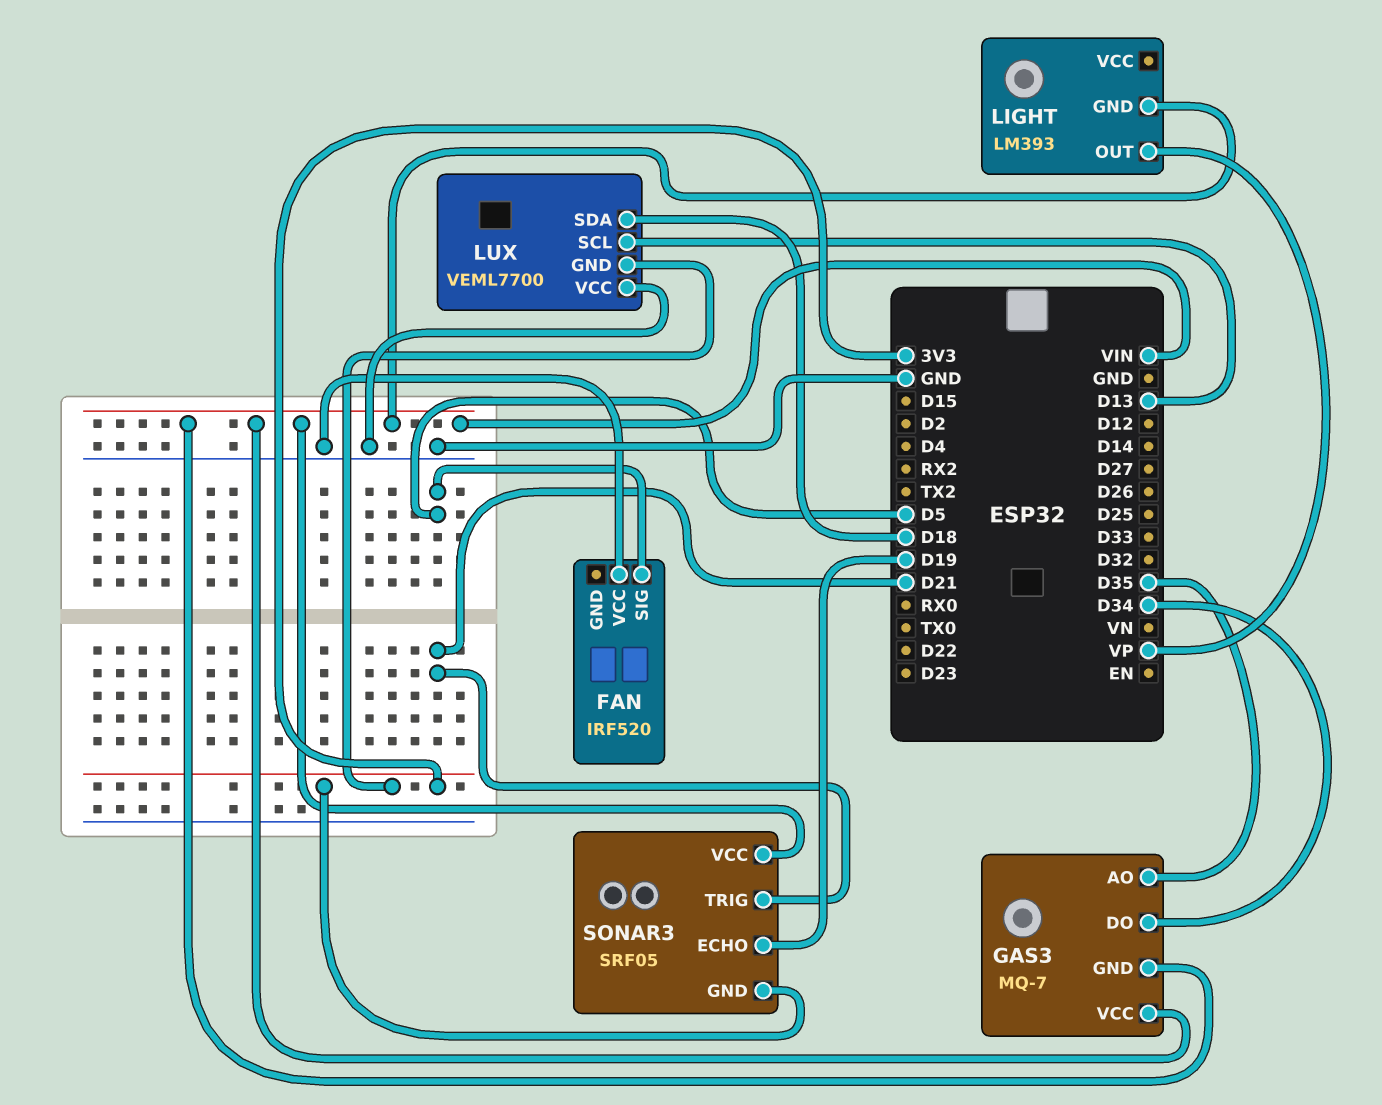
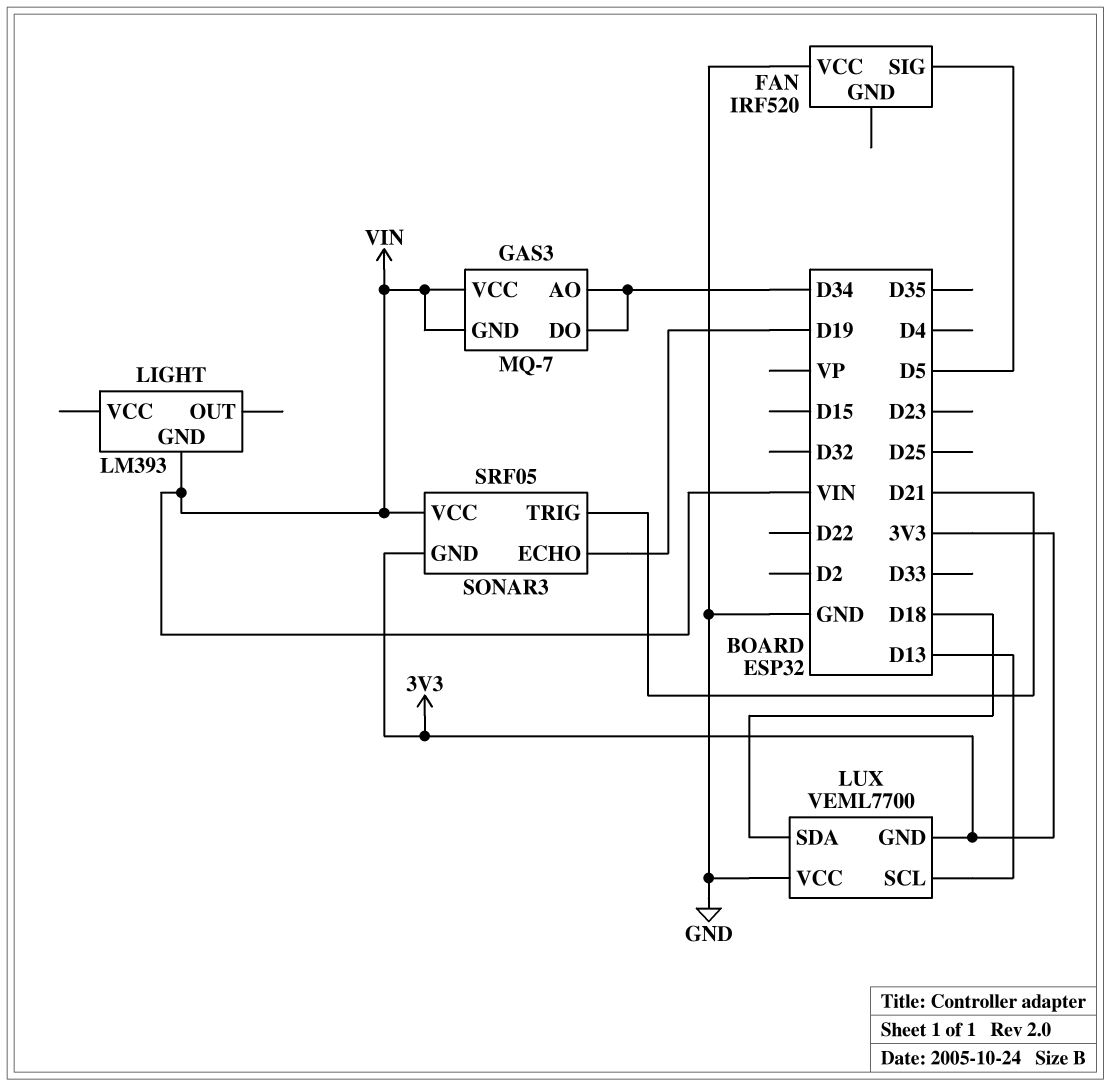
GAS3 pin AO: D35 -> D34
LIGHT pin OUT: VP -> none

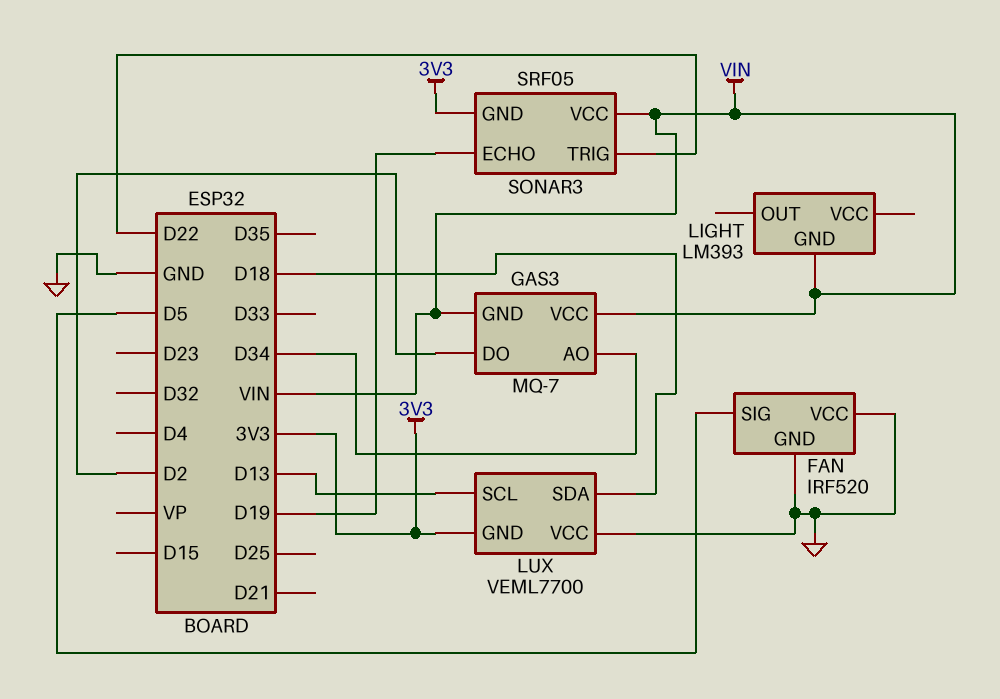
FAN pin GND: none -> GND
GAS3 pin DO: D34 -> D2
SONAR3 pin TRIG: D21 -> D22

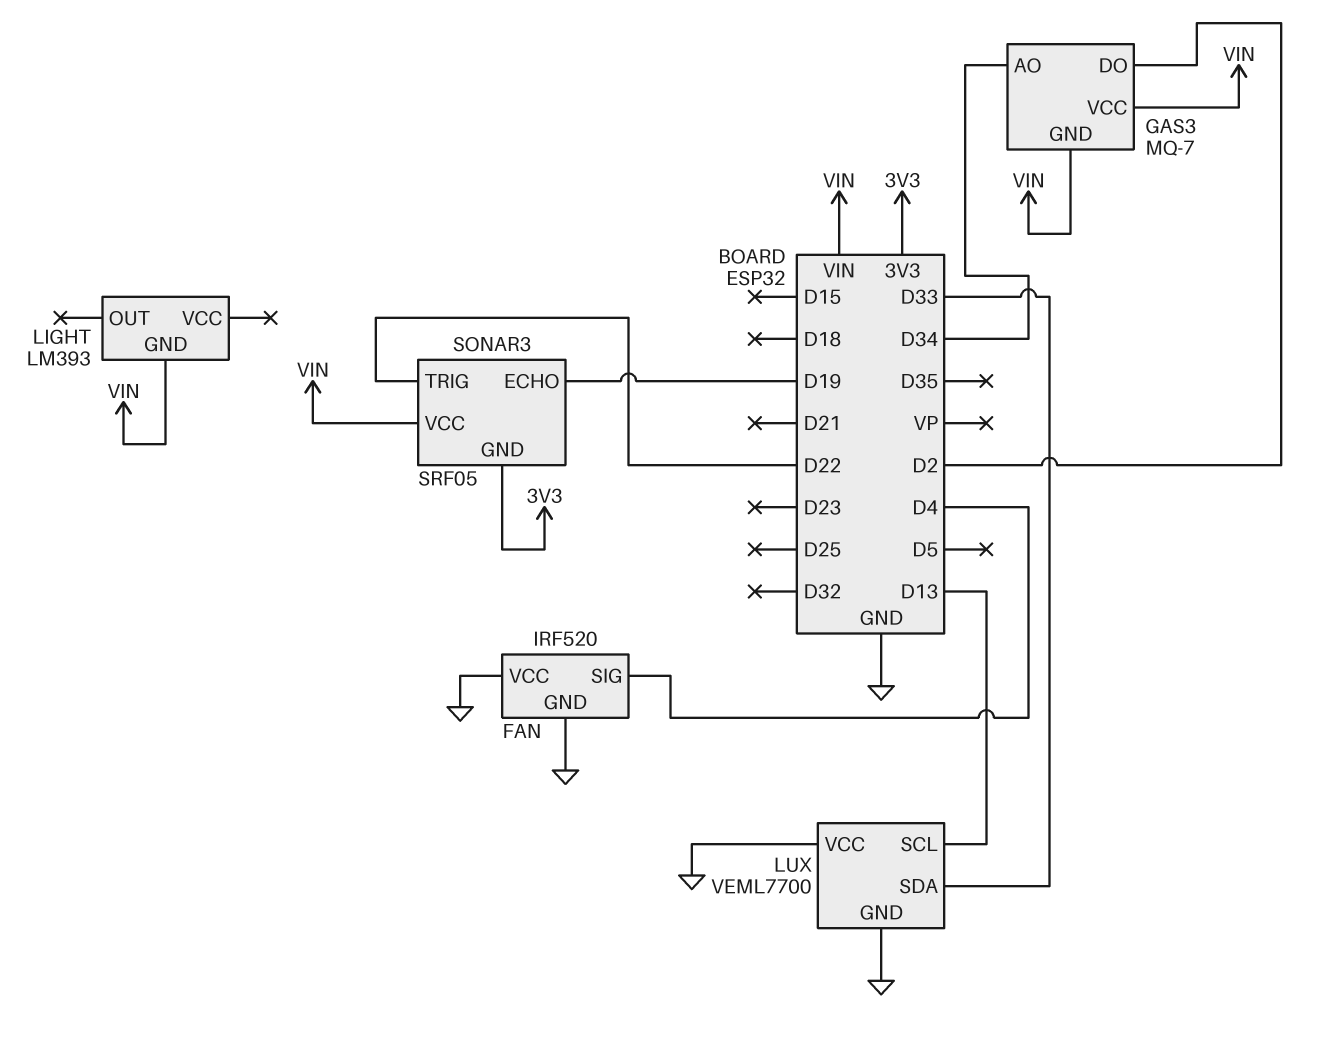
FAN pin SIG: D5 -> D4
LUX pin GND: 3V3 -> GND
LUX pin SDA: D18 -> D33

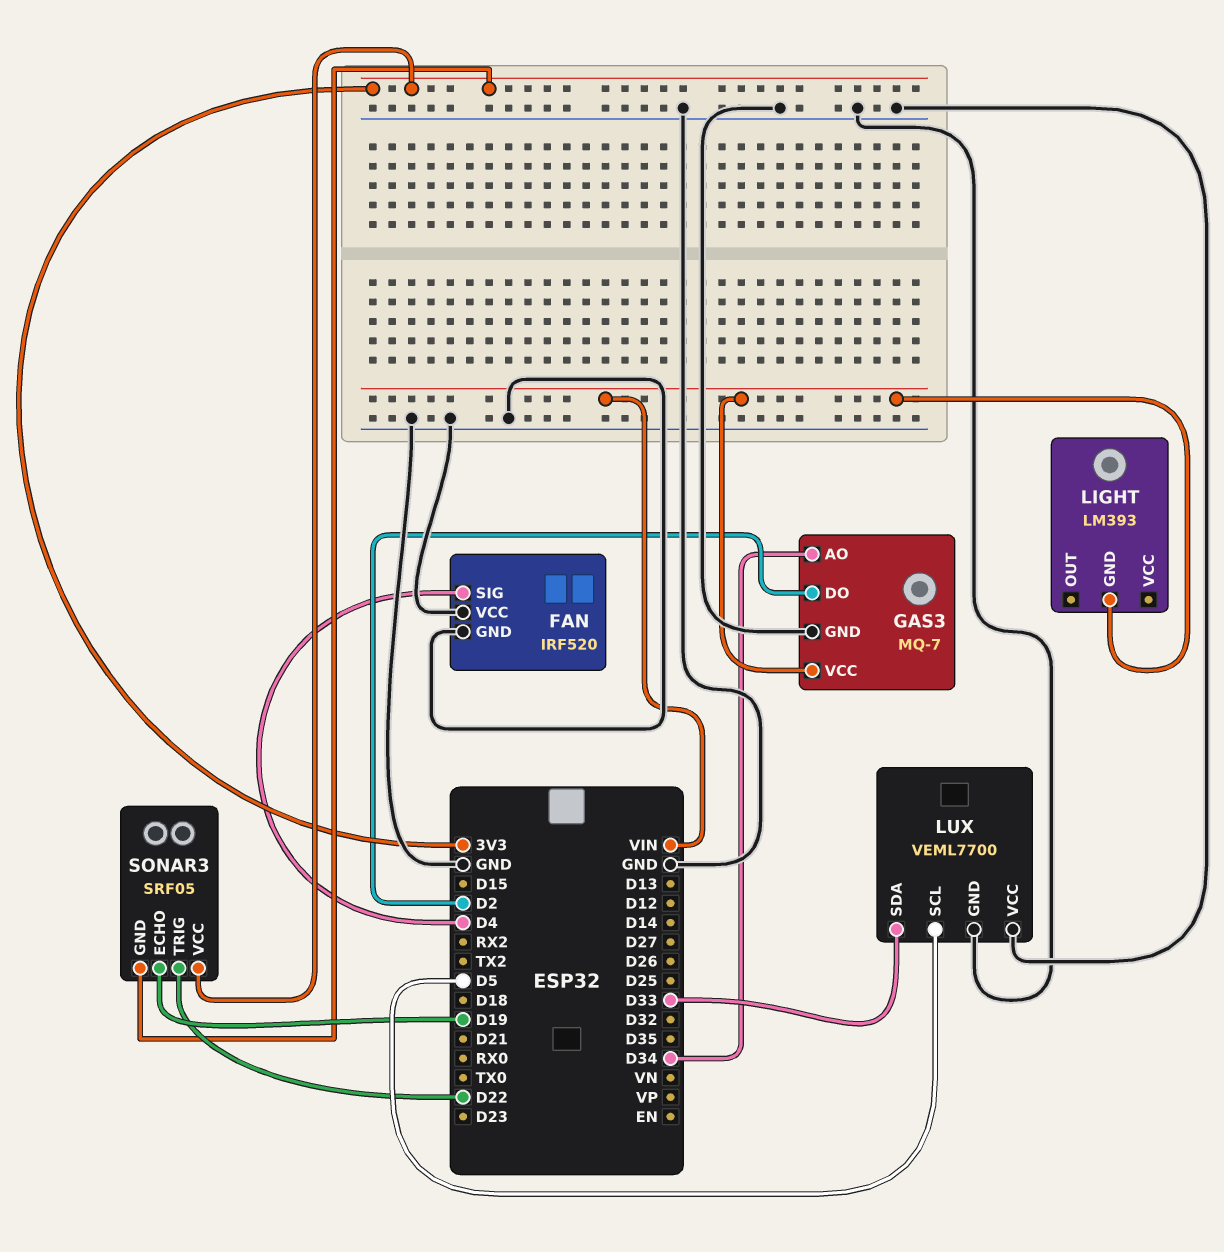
GAS3 pin GND: VIN -> GND
LUX pin SCL: D13 -> D5
SONAR3 pin VCC: VIN -> 3V3

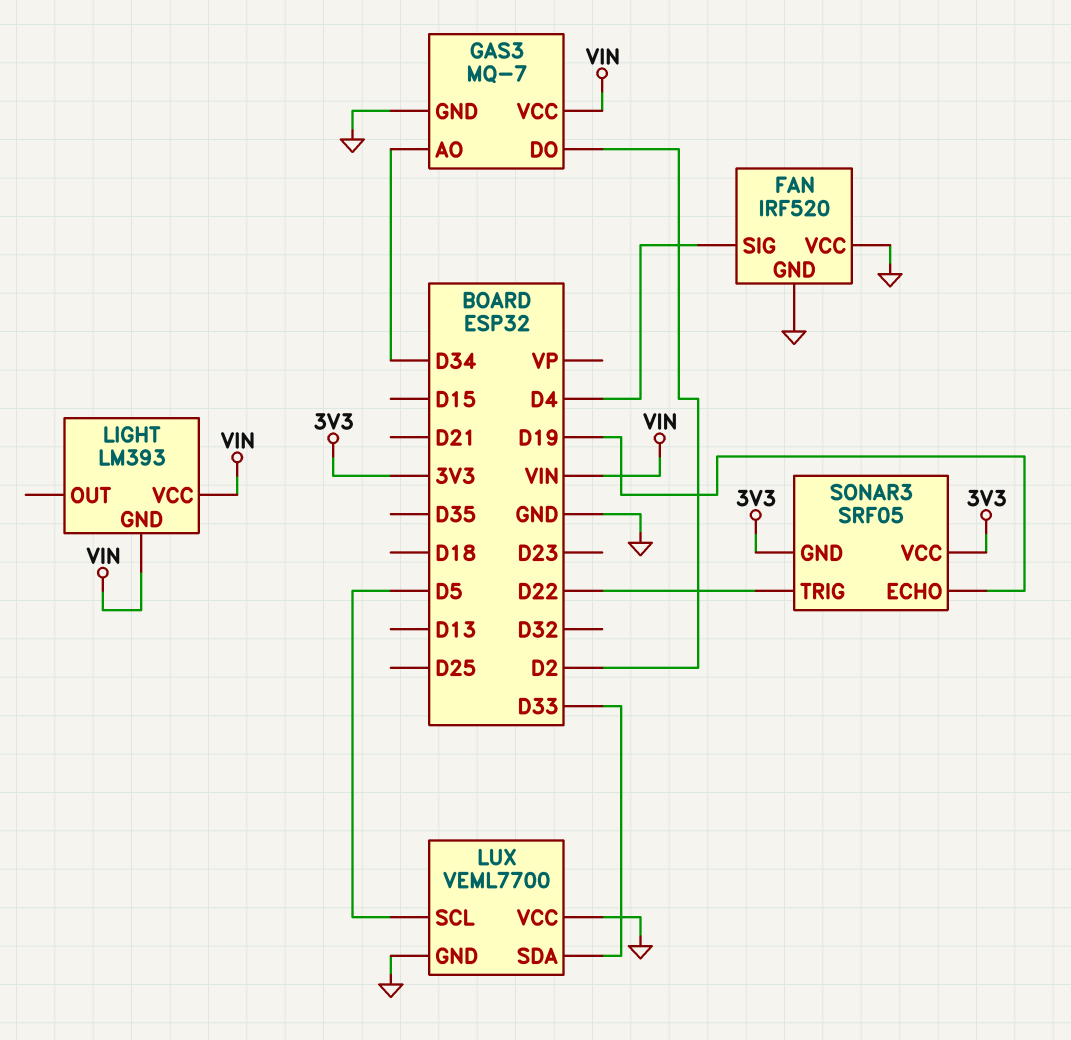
LIGHT pin VCC: none -> VIN

